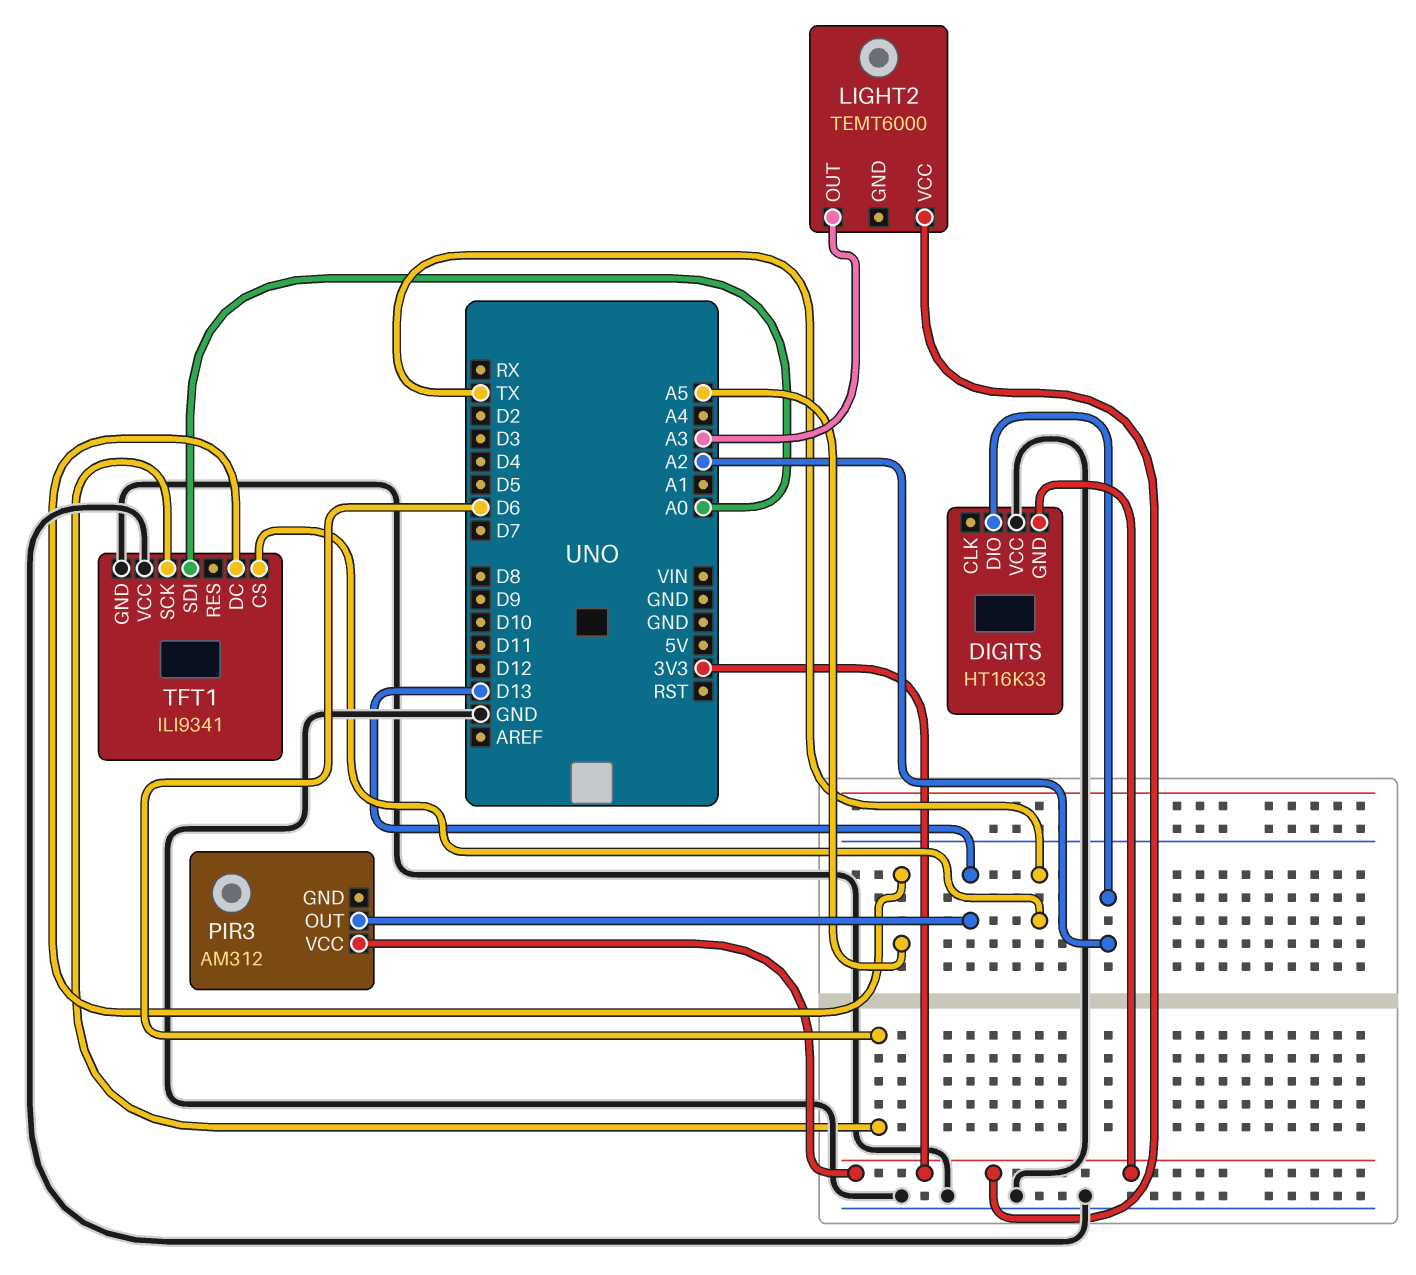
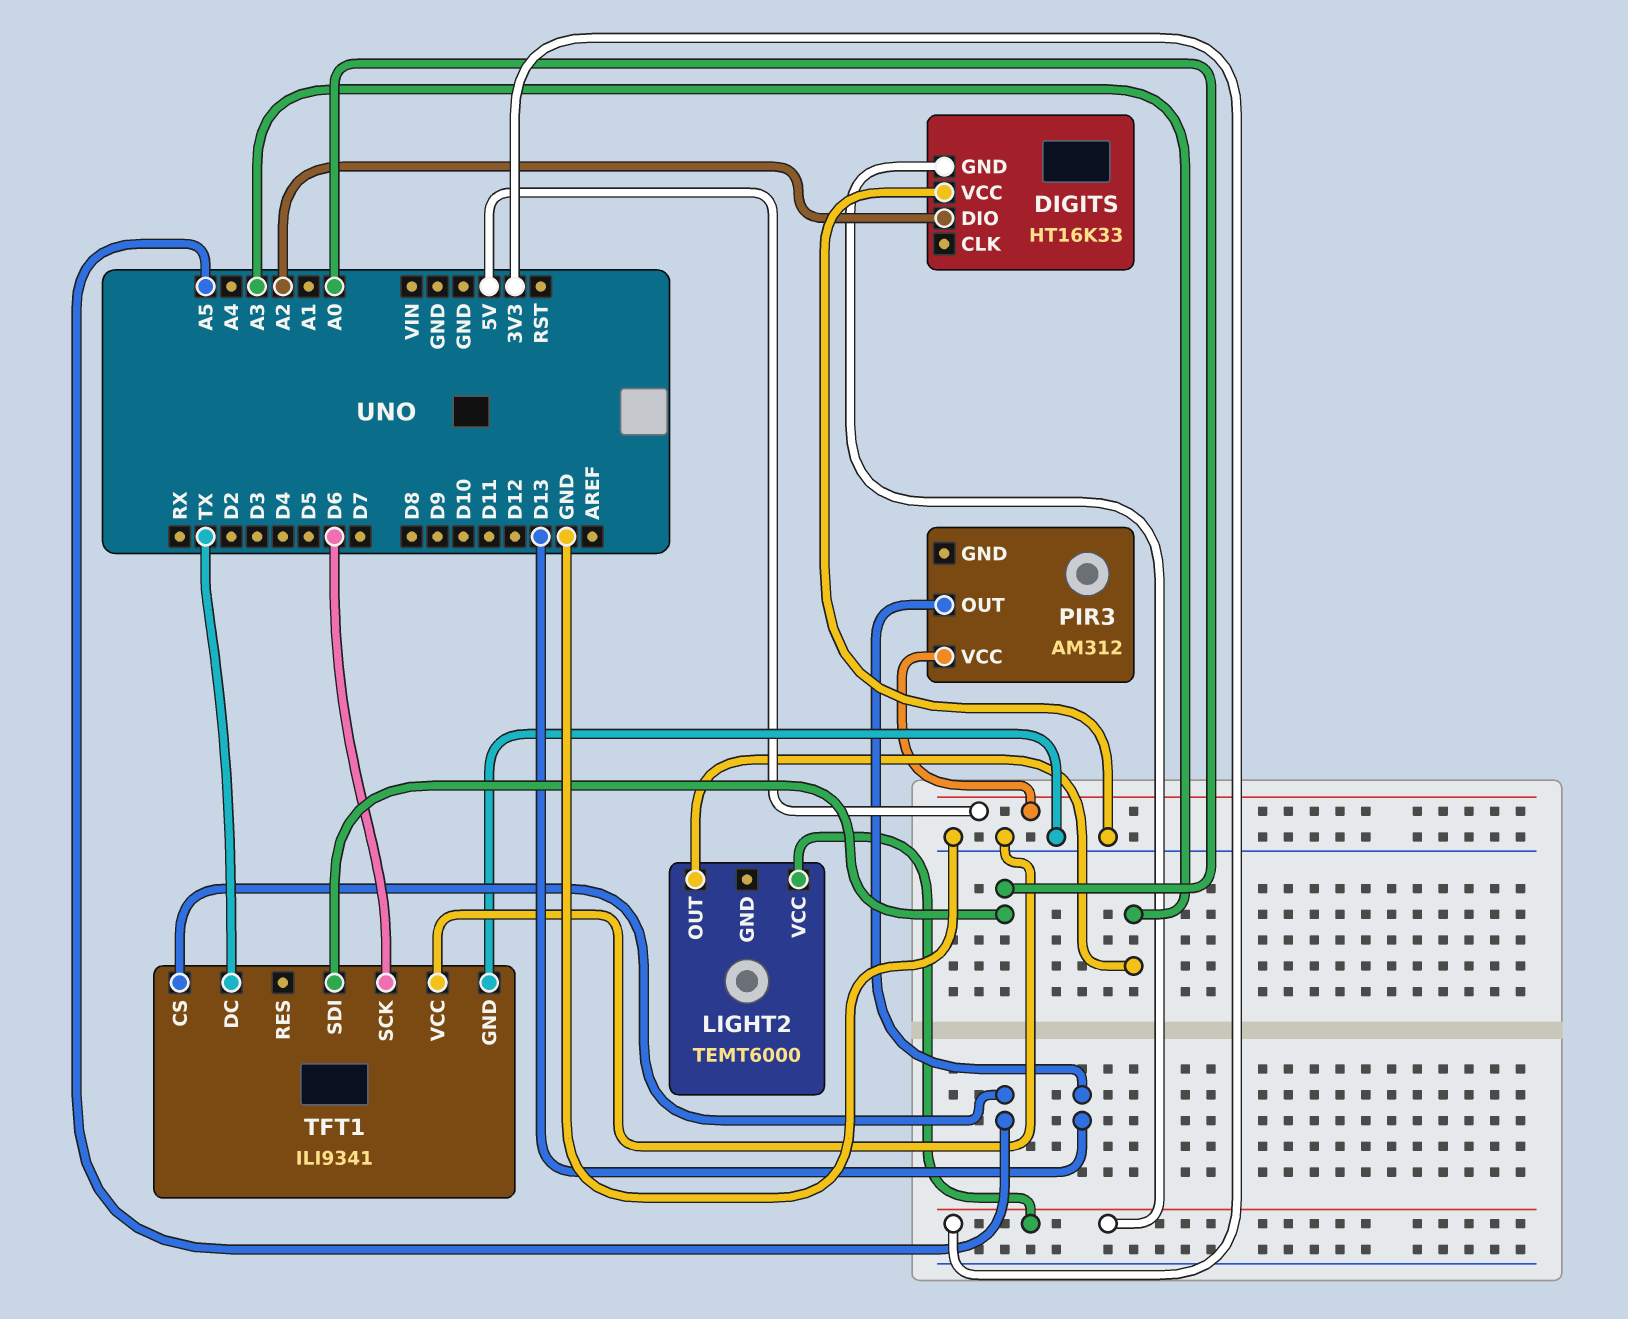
PIR3 pin VCC: 3V3 -> 5V
TFT1 pin CS: TX -> A5
TFT1 pin DC: A5 -> TX

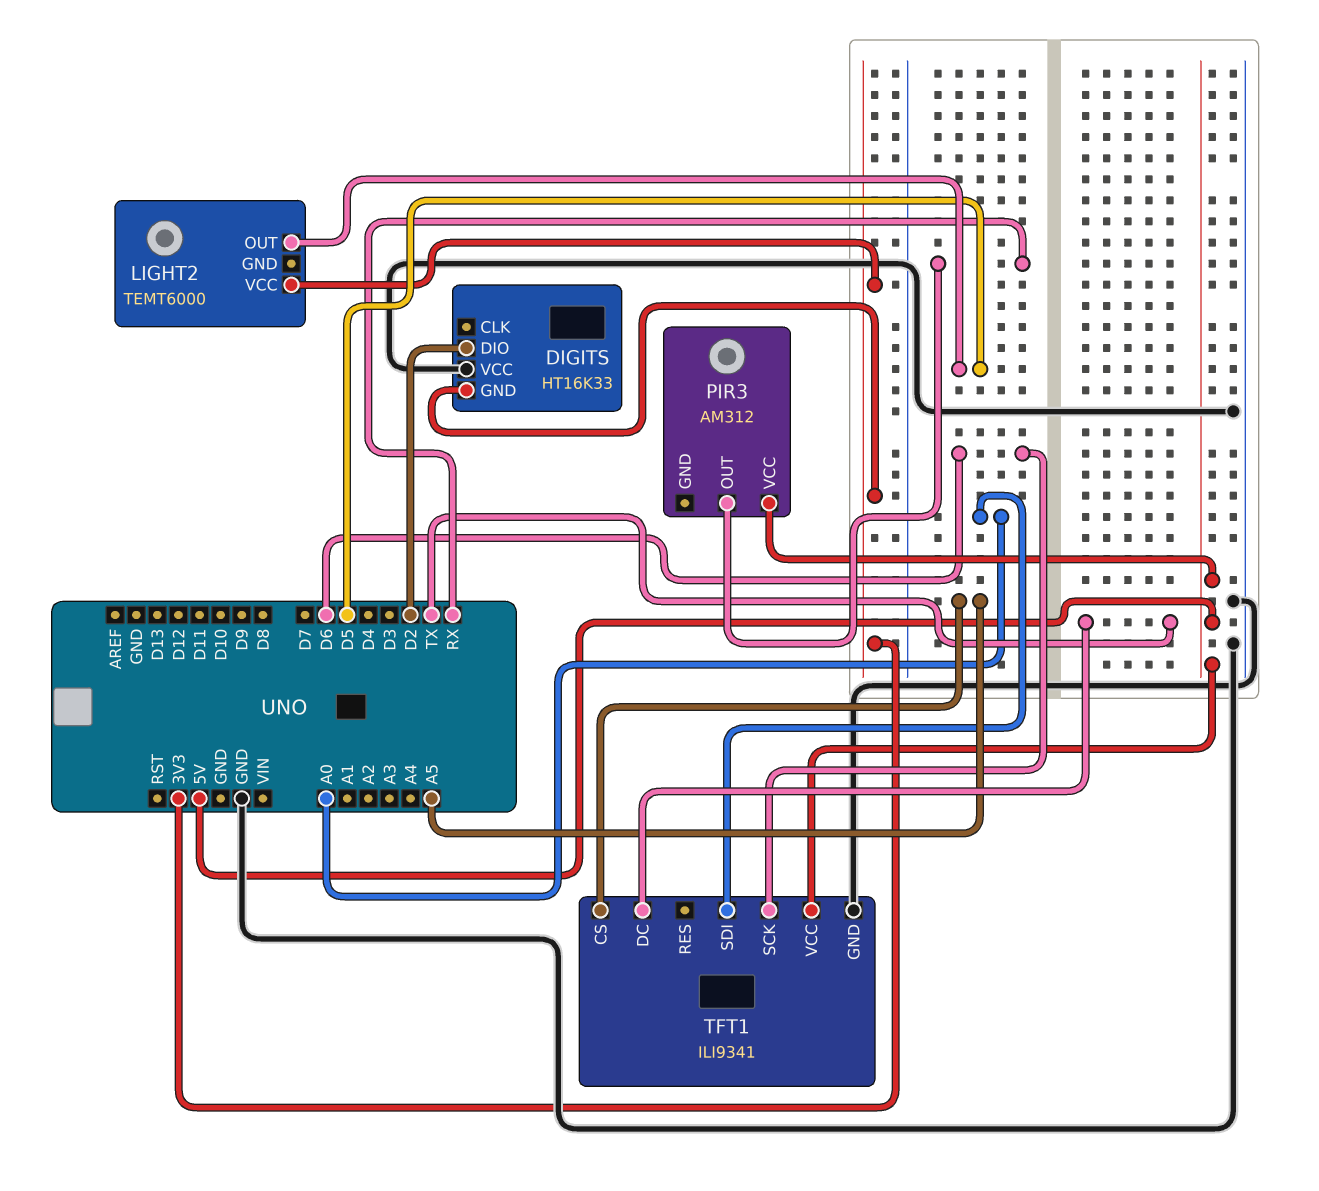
DIGITS pin DIO: A2 -> D2
LIGHT2 pin OUT: A3 -> D5
PIR3 pin OUT: D13 -> RX
TFT1 pin VCC: GND -> 5V

